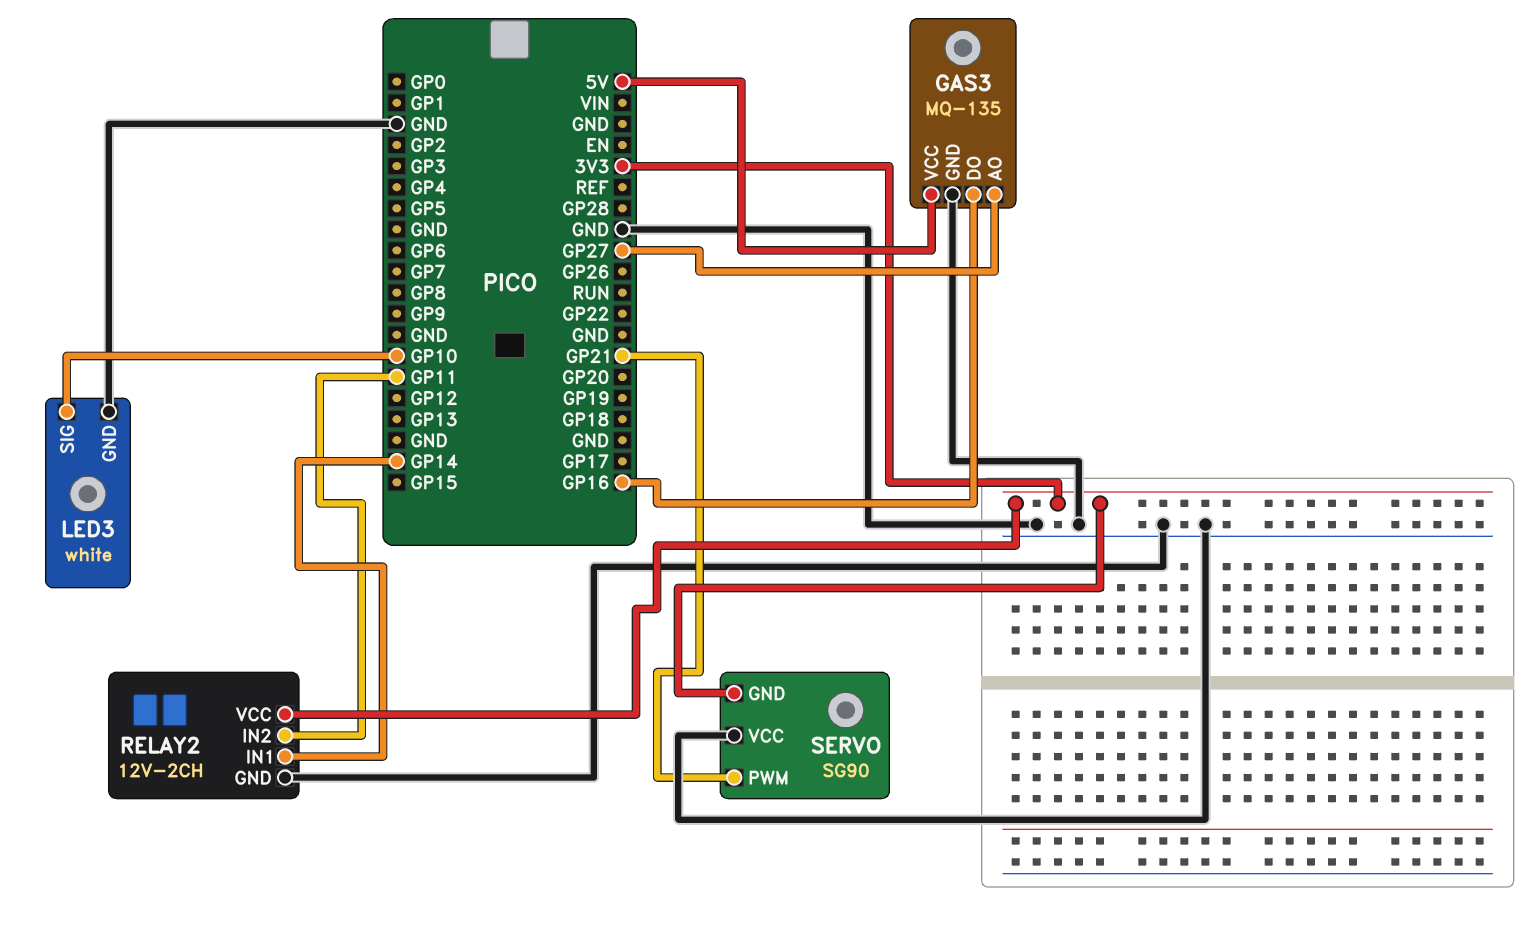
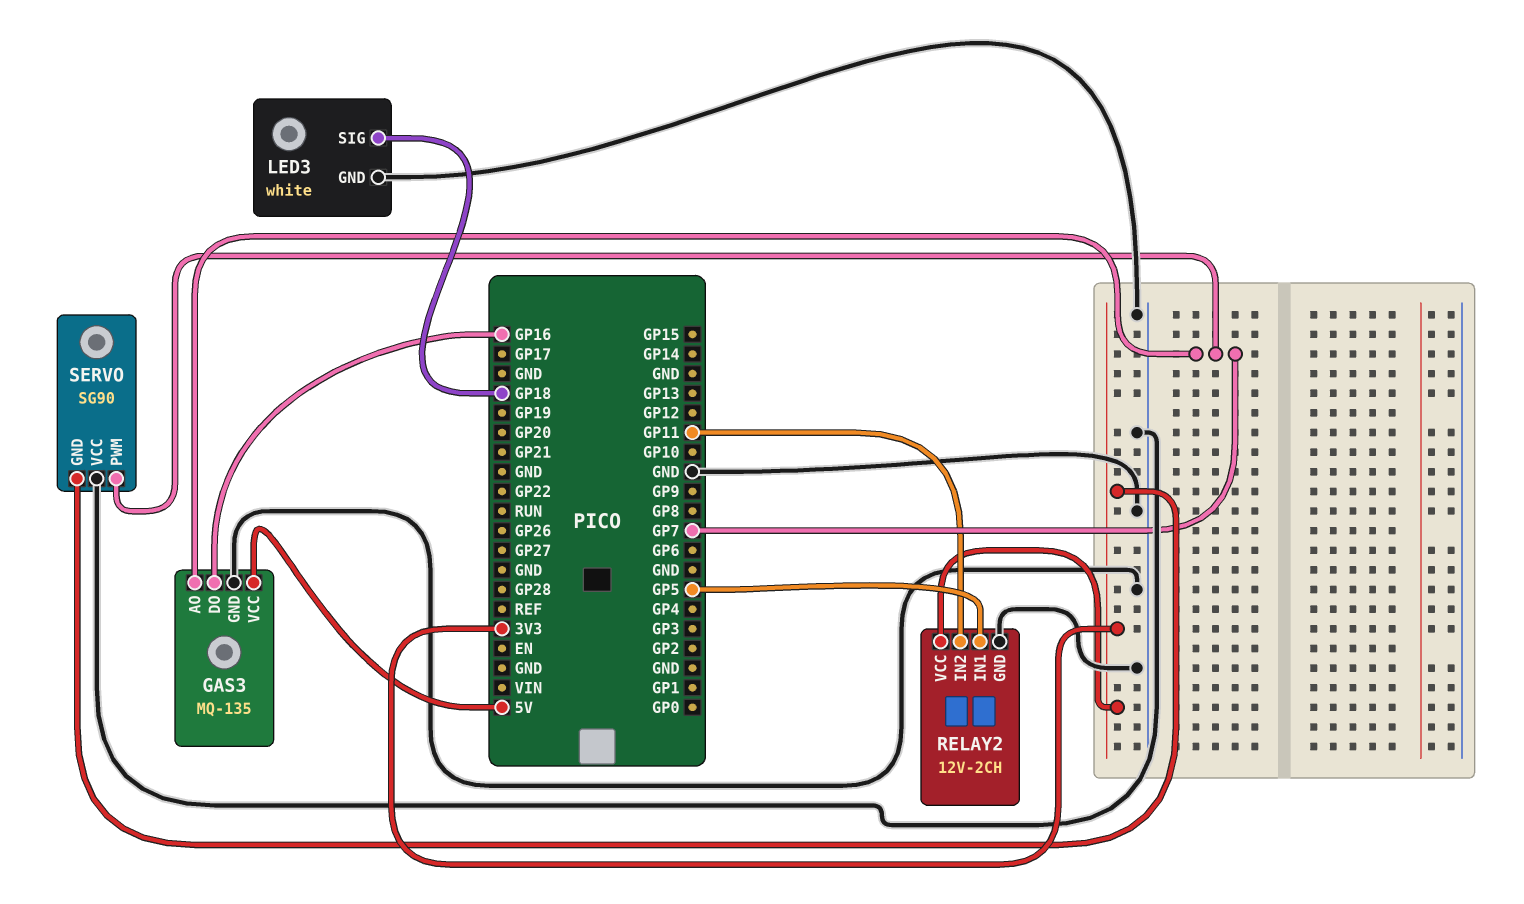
GAS3 pin AO: GP27 -> GP7
LED3 pin SIG: GP10 -> GP18
RELAY2 pin IN1: GP14 -> GP5
SERVO pin PWM: GP21 -> GP7

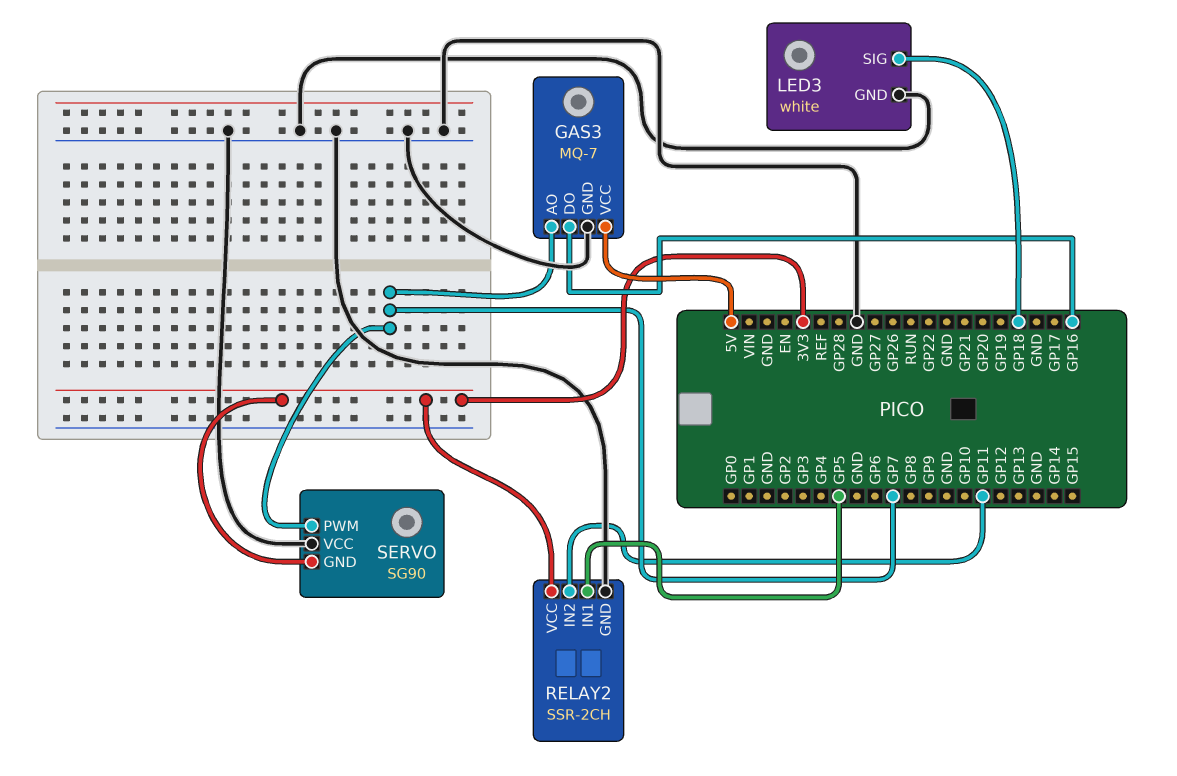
GAS3: MQ-135 -> MQ-7
RELAY2: 12V-2CH -> SSR-2CH

